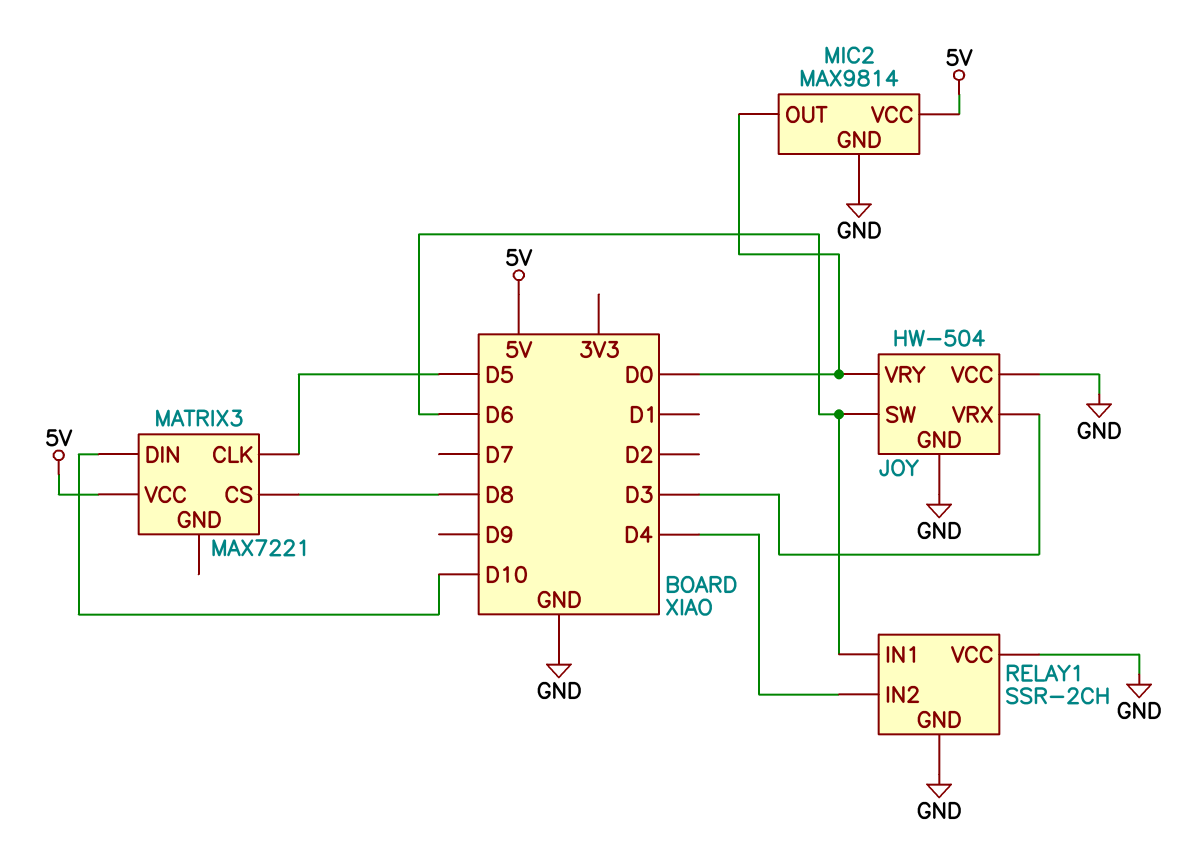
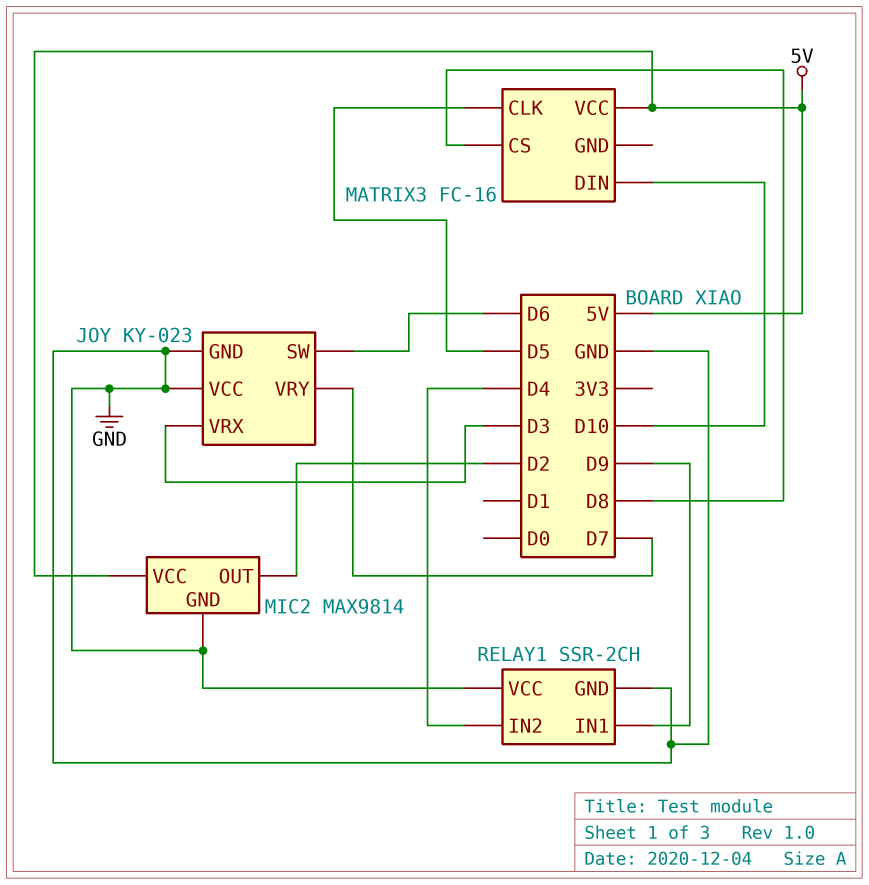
JOY: HW-504 -> KY-023
JOY pin VRY: D0 -> D7
MATRIX3: MAX7221 -> FC-16
MIC2 pin OUT: D0 -> D2
RELAY1 pin IN1: D6 -> D9

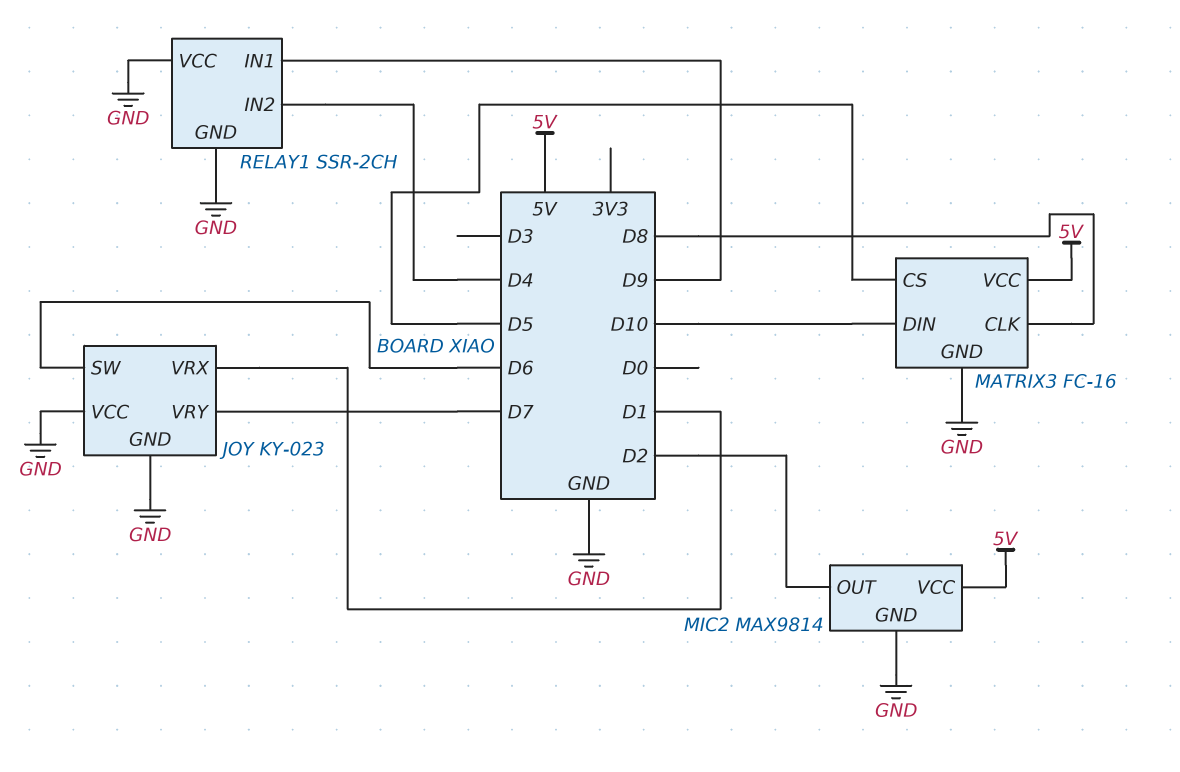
JOY pin VRX: D3 -> D1
MATRIX3 pin CLK: D5 -> D8
MATRIX3 pin CS: D8 -> D5
MATRIX3 pin GND: none -> GND

